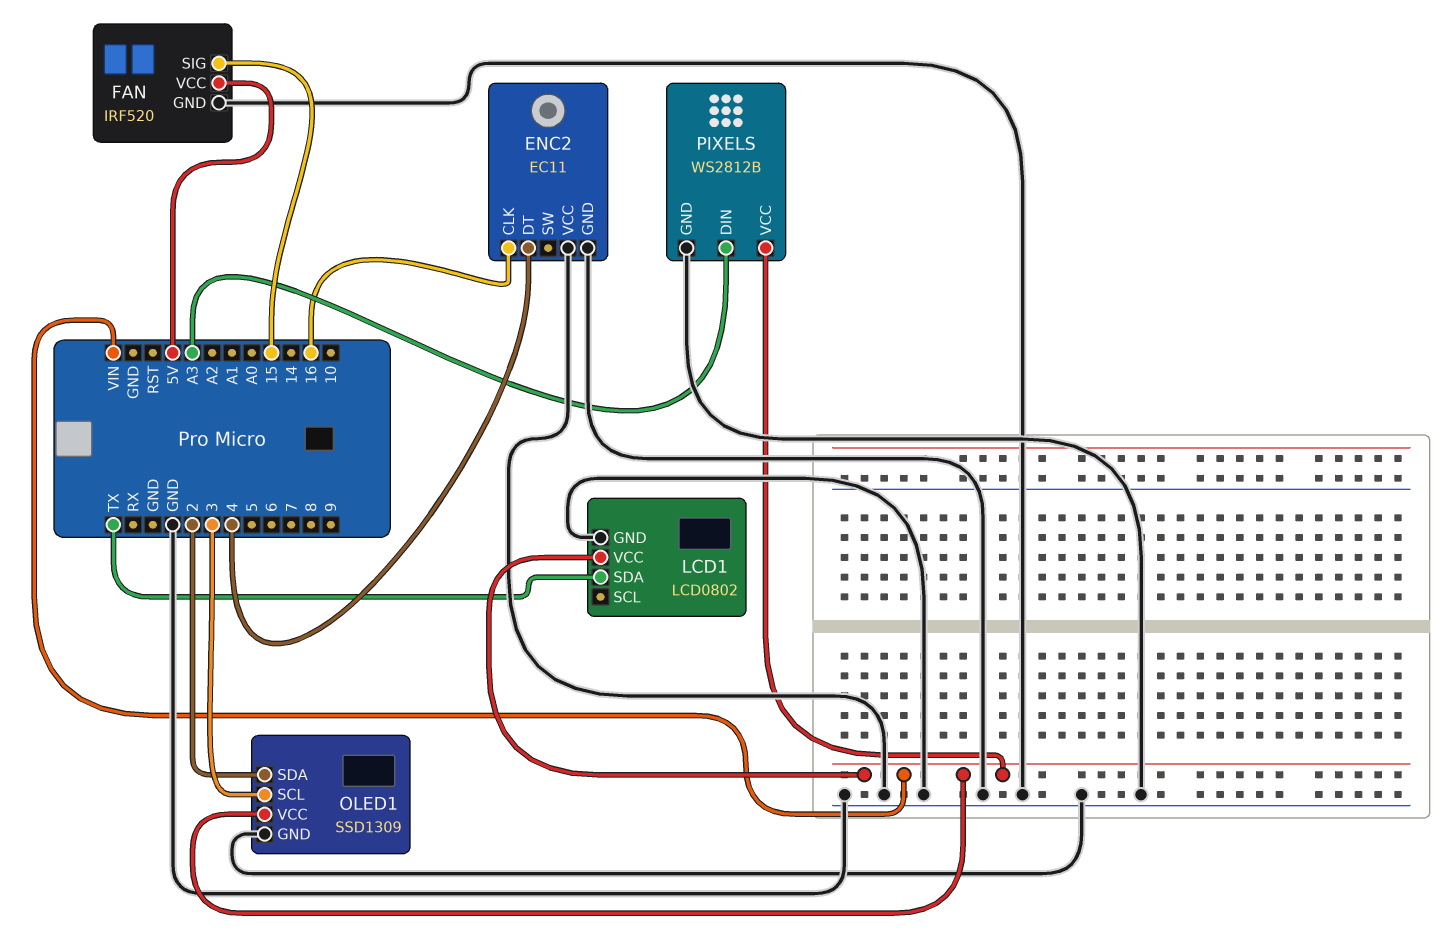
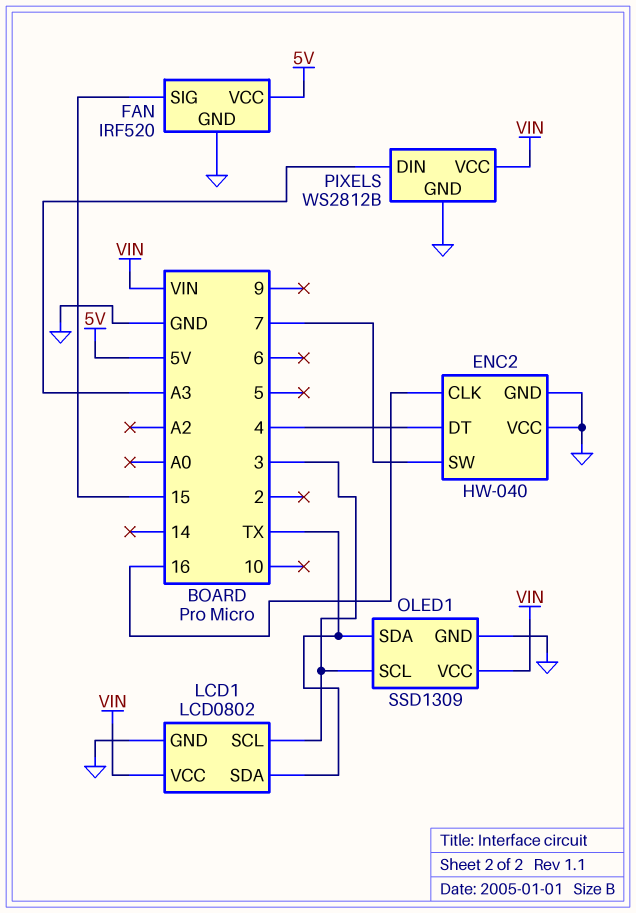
ENC2: EC11 -> HW-040
ENC2 pin SW: none -> 7
LCD1 pin SCL: none -> 3
OLED1 pin SDA: 2 -> TX

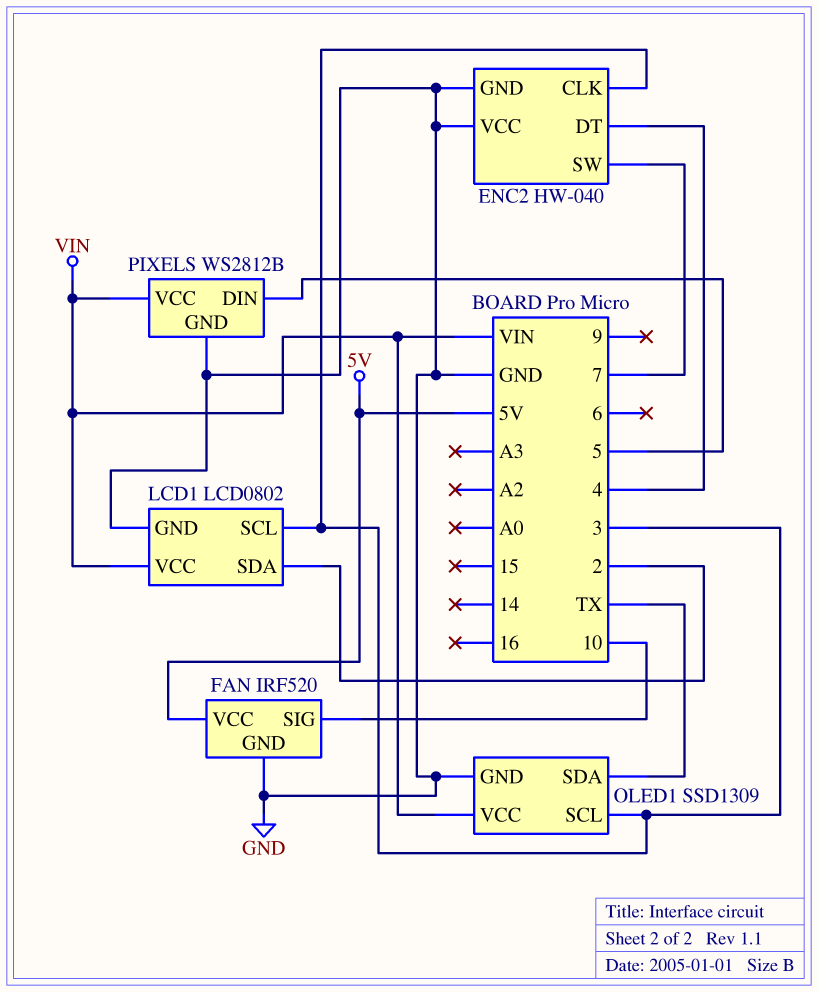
ENC2 pin CLK: 16 -> 3
FAN pin SIG: 15 -> 10
LCD1 pin SDA: TX -> 2
PIXELS pin DIN: A3 -> 5

